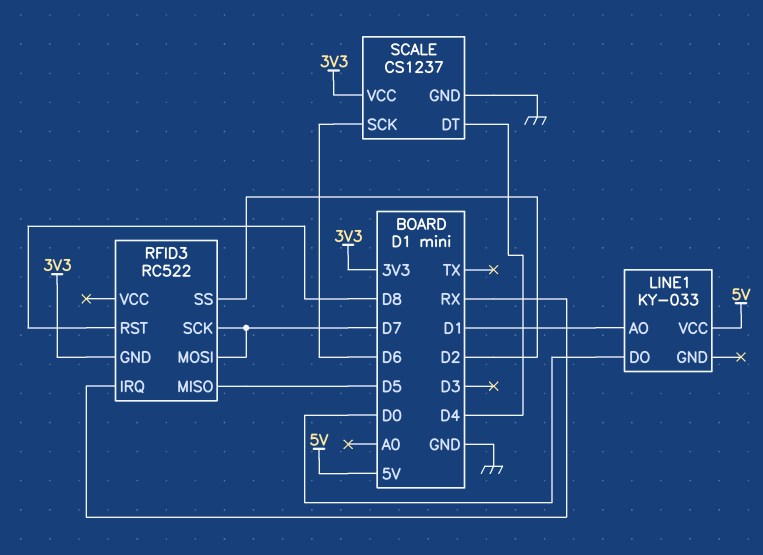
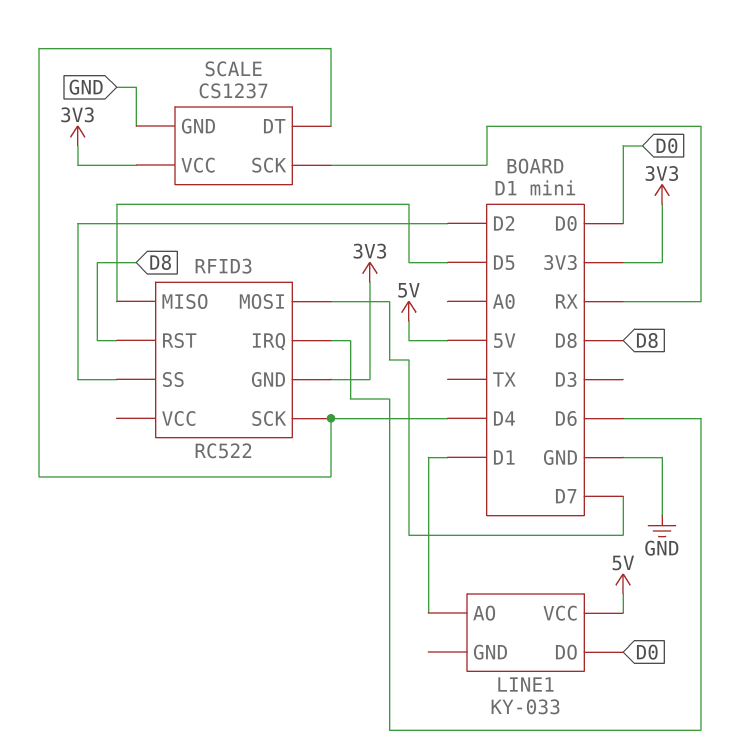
RFID3 pin IRQ: RX -> D6
RFID3 pin SCK: D7 -> D4
SCALE pin SCK: D6 -> RX

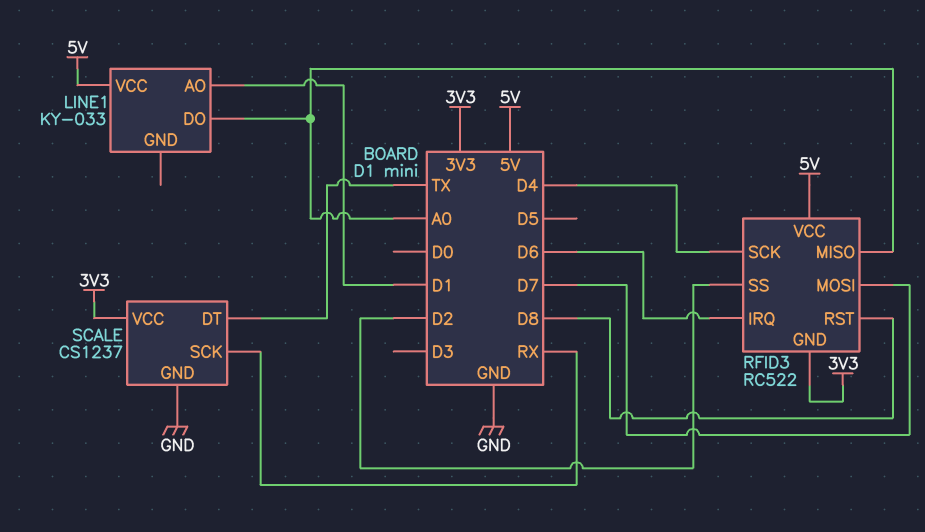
LINE1 pin DO: D0 -> A0
RFID3 pin MISO: D5 -> A0
RFID3 pin VCC: none -> 5V
SCALE pin DT: D4 -> TX

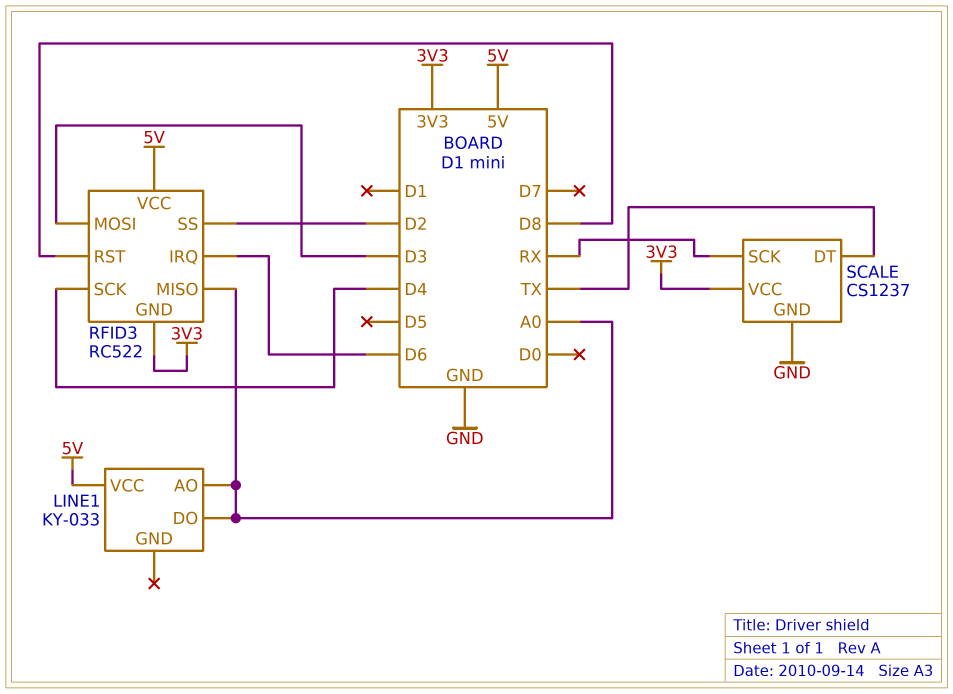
LINE1 pin AO: D1 -> A0
RFID3 pin MOSI: D7 -> D3

